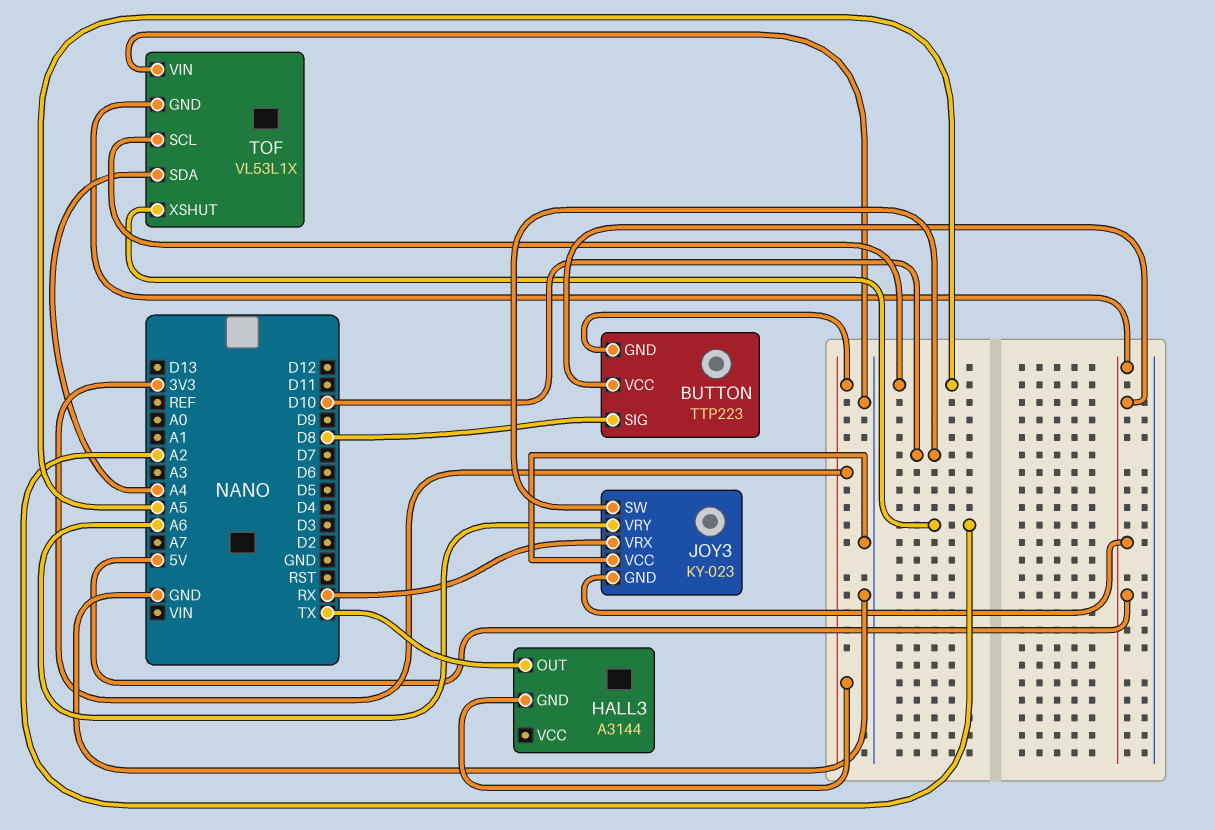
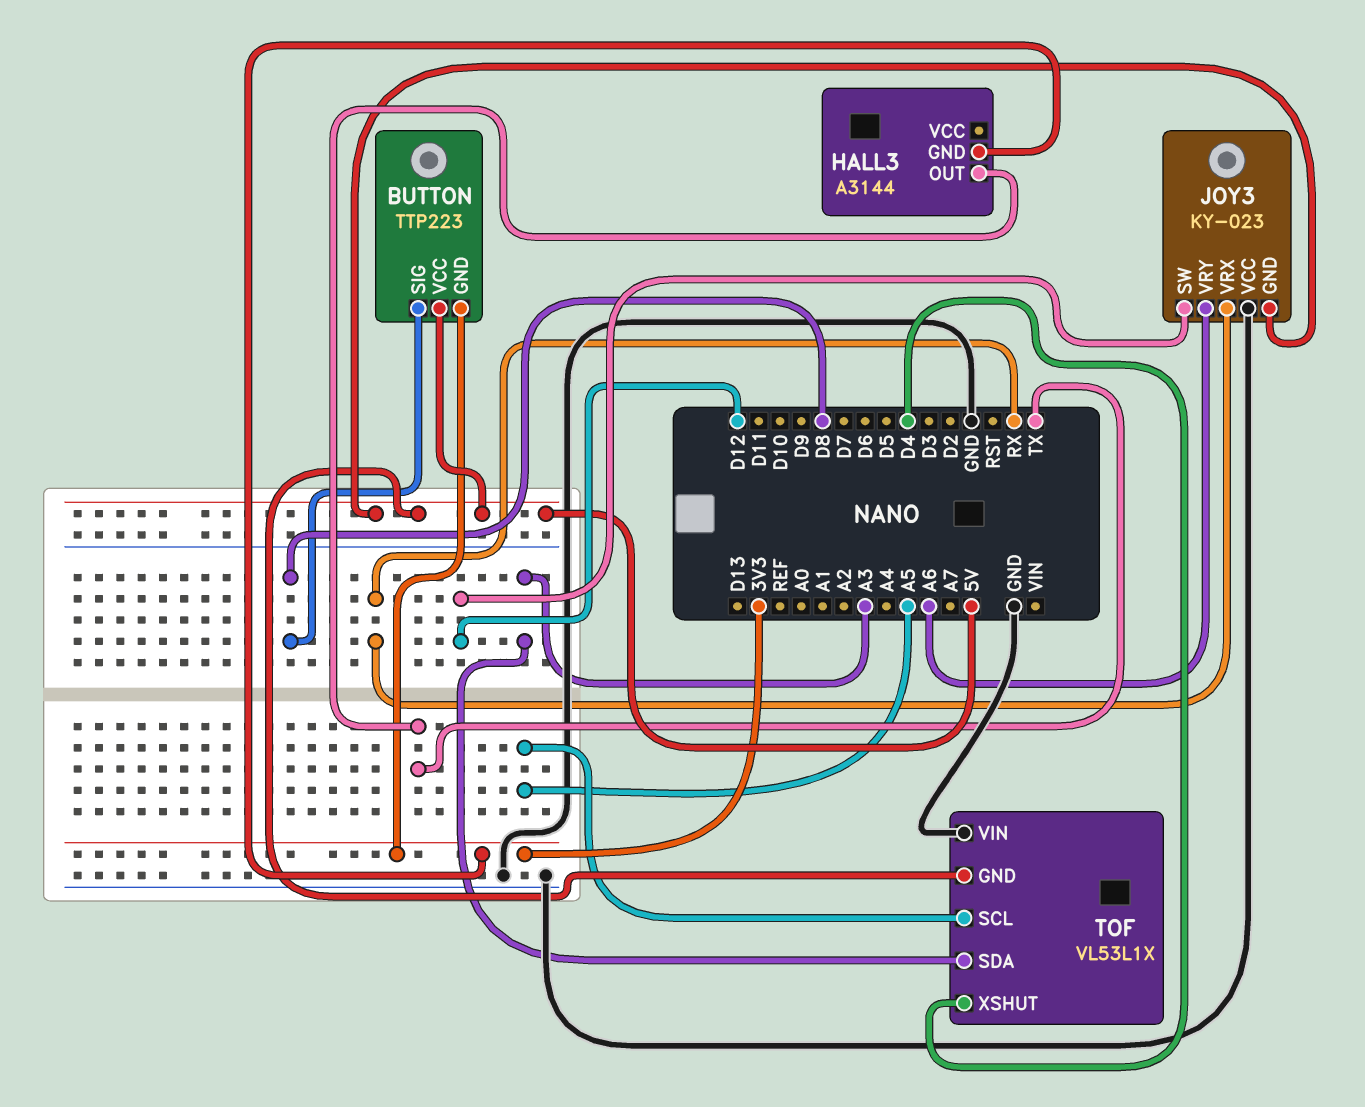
JOY3 pin SW: D10 -> D12
TOF pin SDA: A4 -> A3
TOF pin XSHUT: A2 -> D4

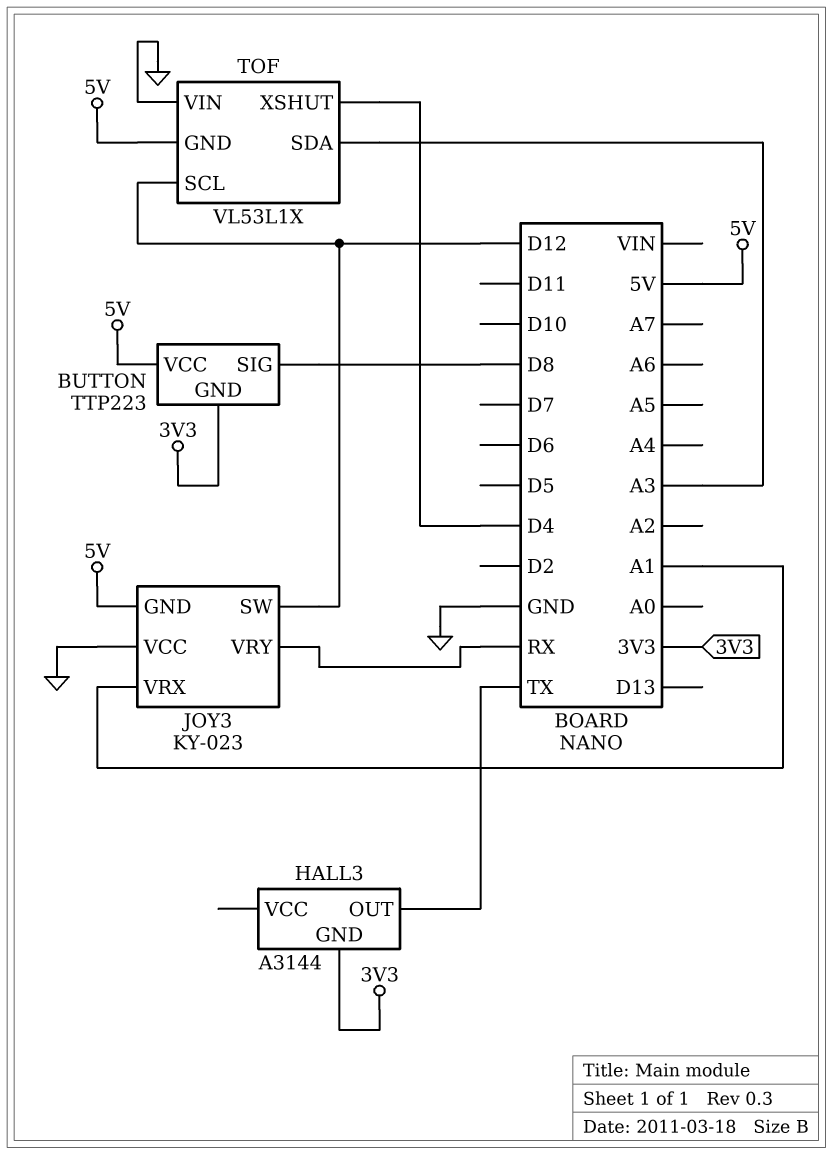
JOY3 pin VRX: RX -> A1
JOY3 pin VRY: A6 -> RX
TOF pin SCL: A5 -> D12

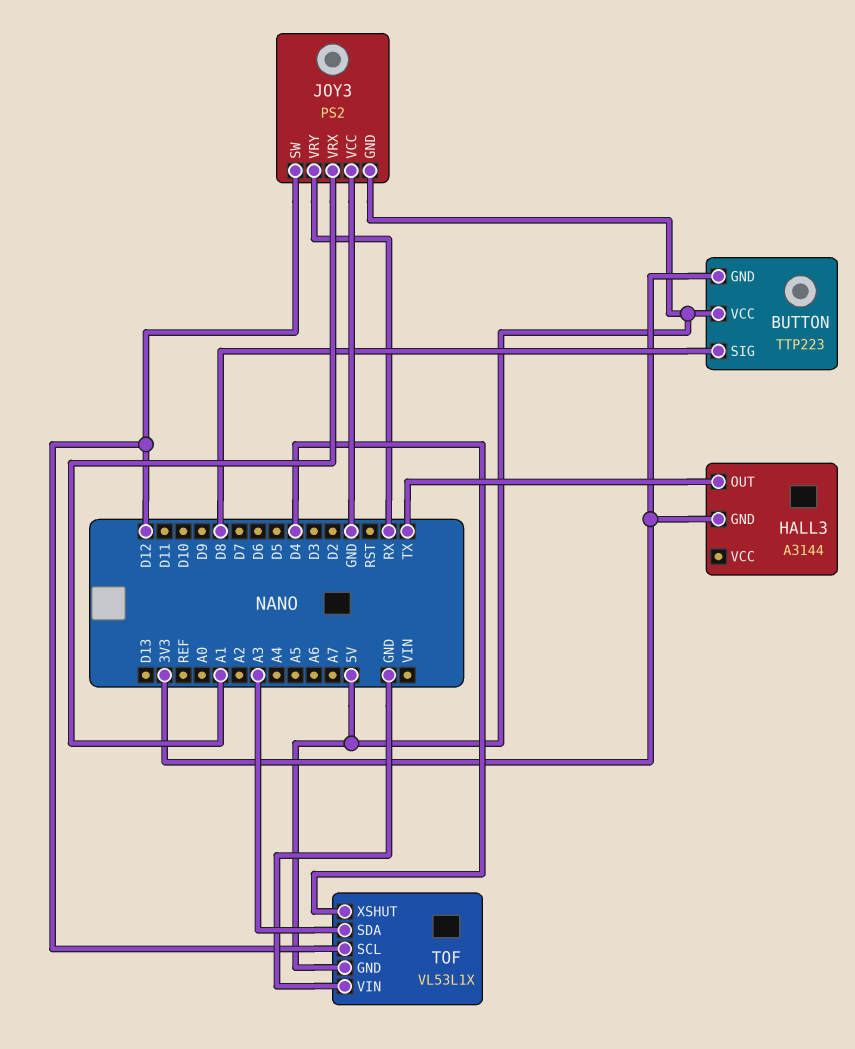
JOY3: KY-023 -> PS2

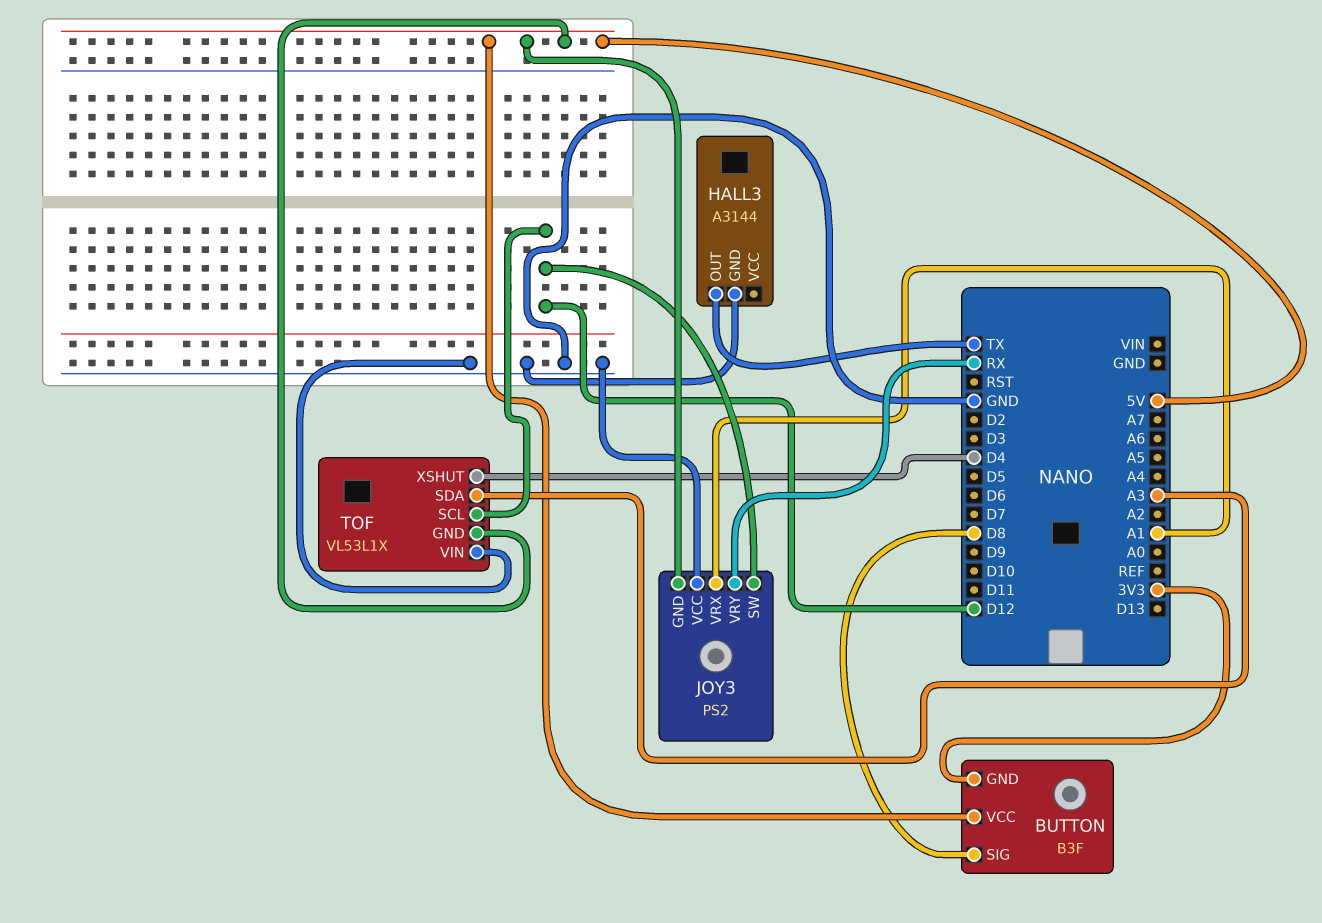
BUTTON: TTP223 -> B3F
HALL3 pin GND: 3V3 -> GND

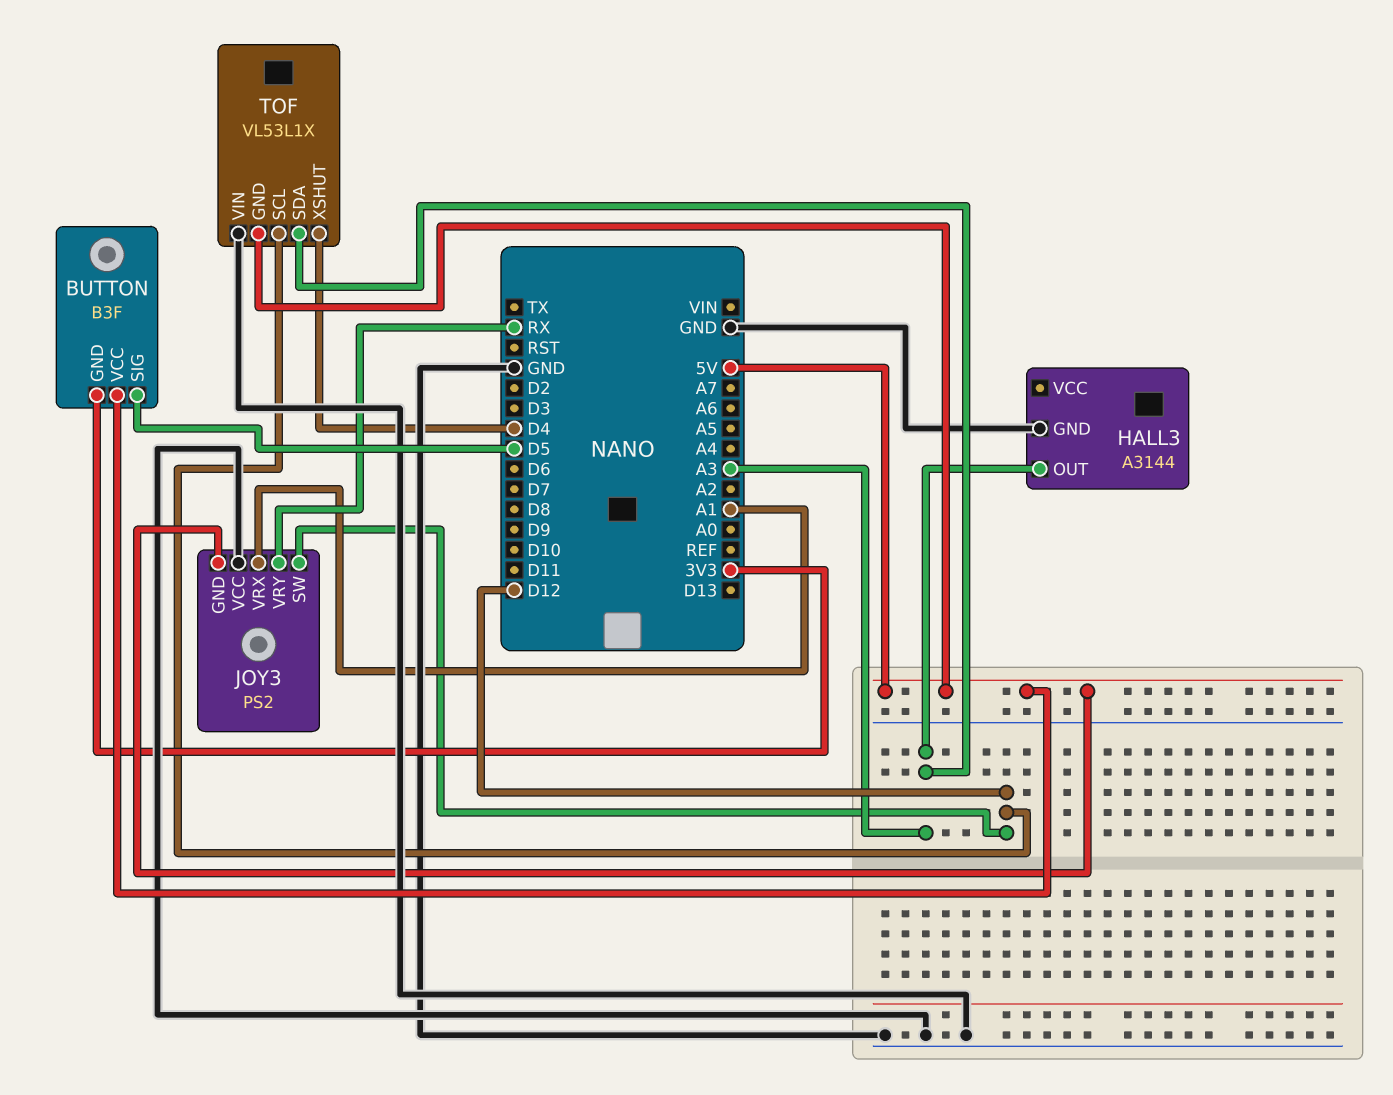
BUTTON pin SIG: D8 -> D5
HALL3 pin OUT: TX -> A3

